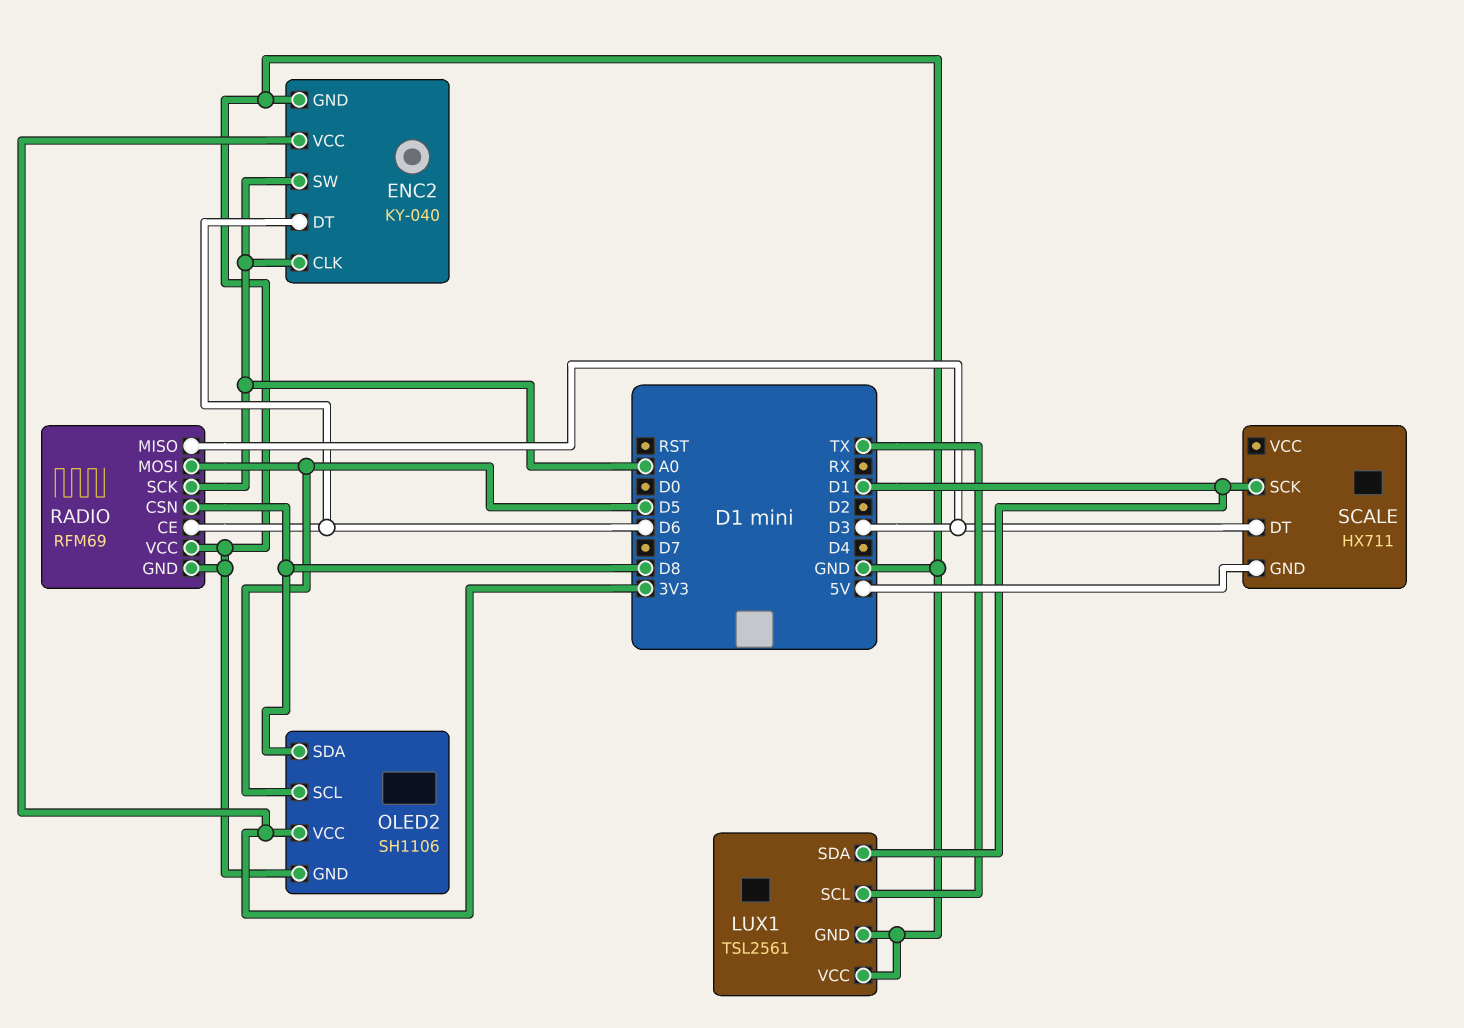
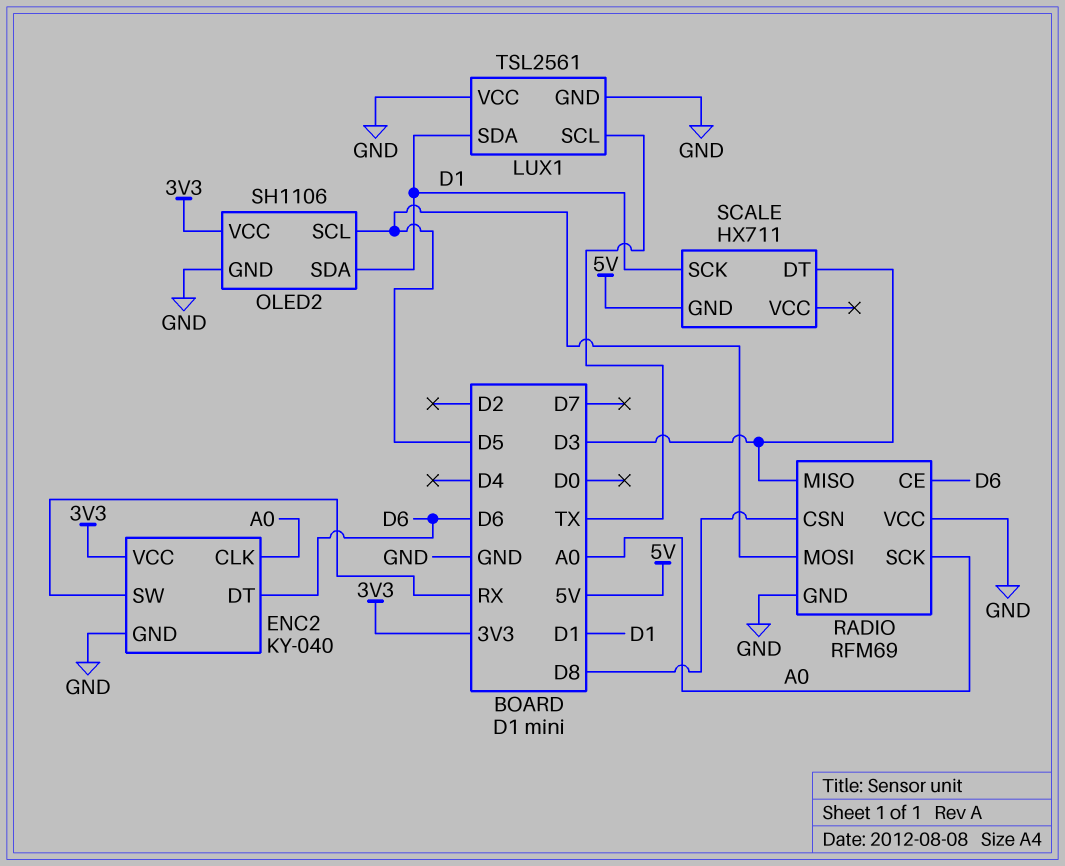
ENC2 pin SW: A0 -> RX
OLED2 pin SDA: D8 -> D1

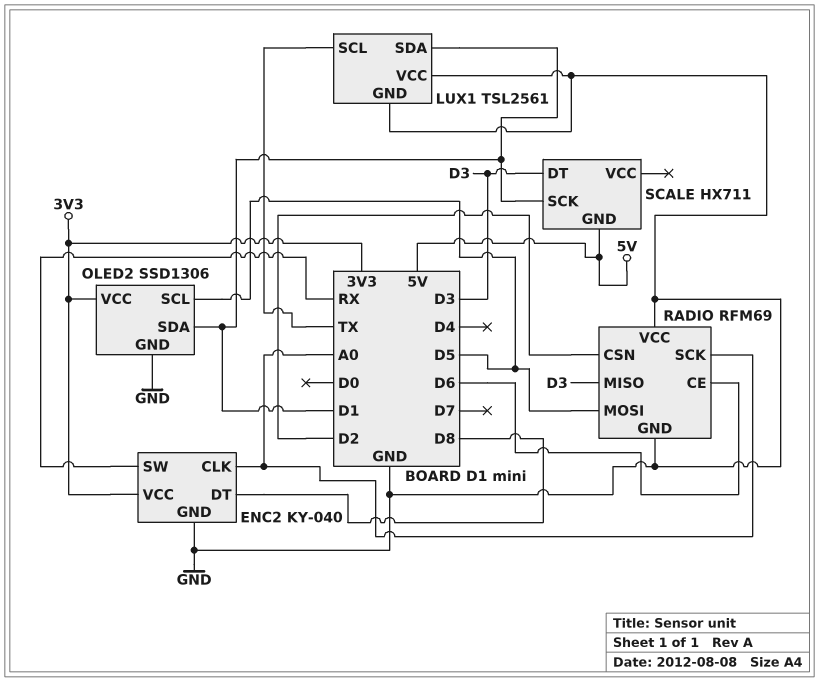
ENC2 pin DT: D6 -> D8
OLED2: SH1106 -> SSD1306
RADIO pin CSN: D8 -> D2

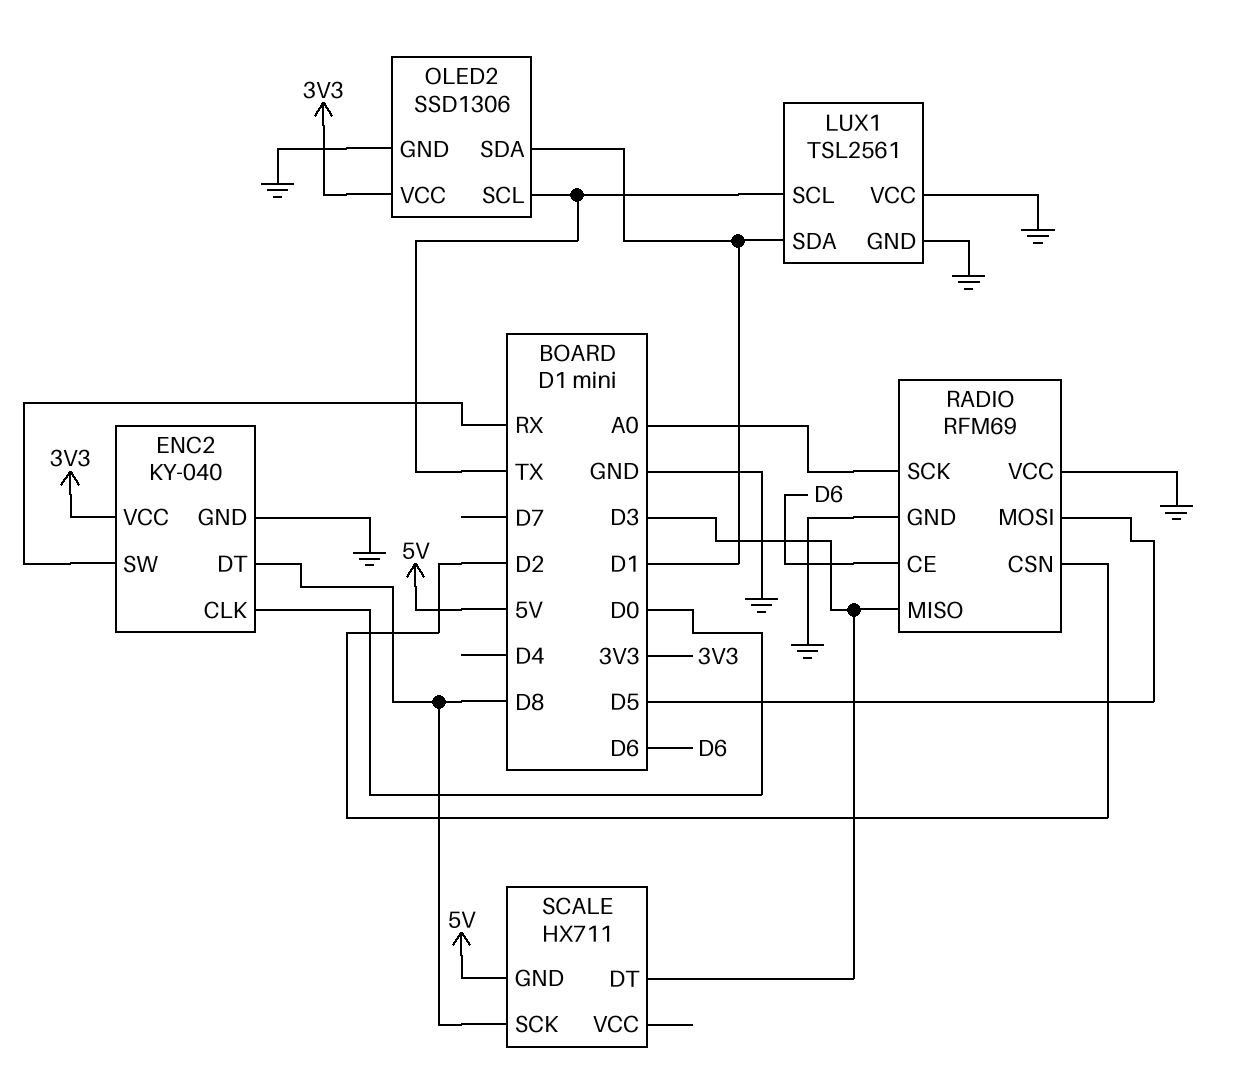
ENC2 pin CLK: A0 -> D0
OLED2 pin SCL: D5 -> TX
SCALE pin SCK: D1 -> D8

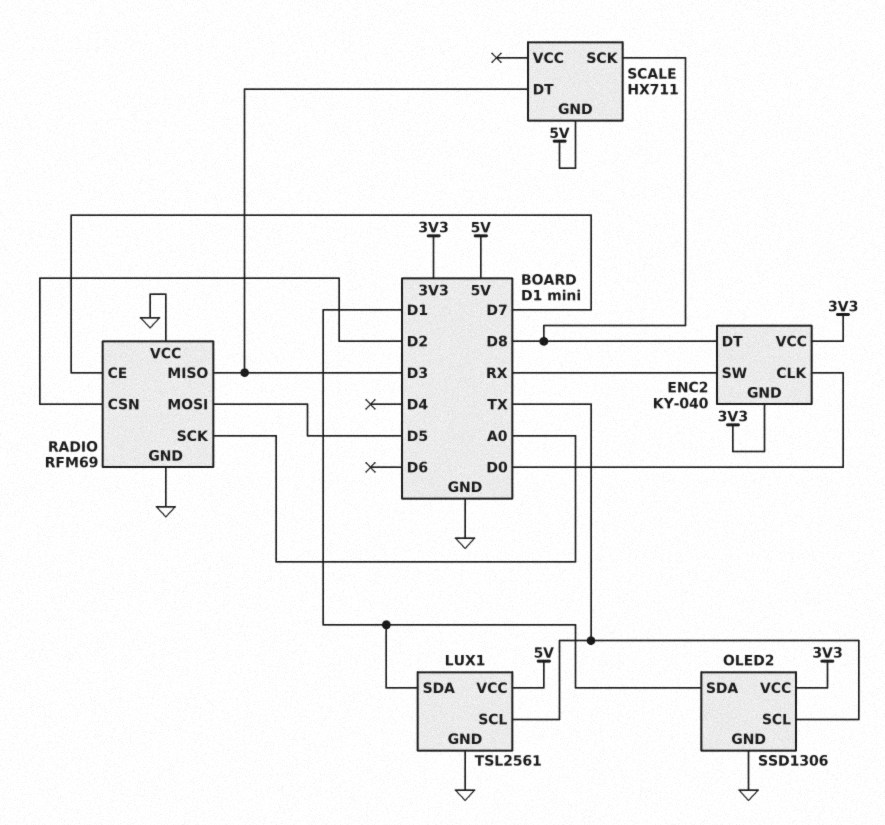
ENC2 pin GND: GND -> 3V3
LUX1 pin VCC: GND -> 5V
RADIO pin CE: D6 -> D7

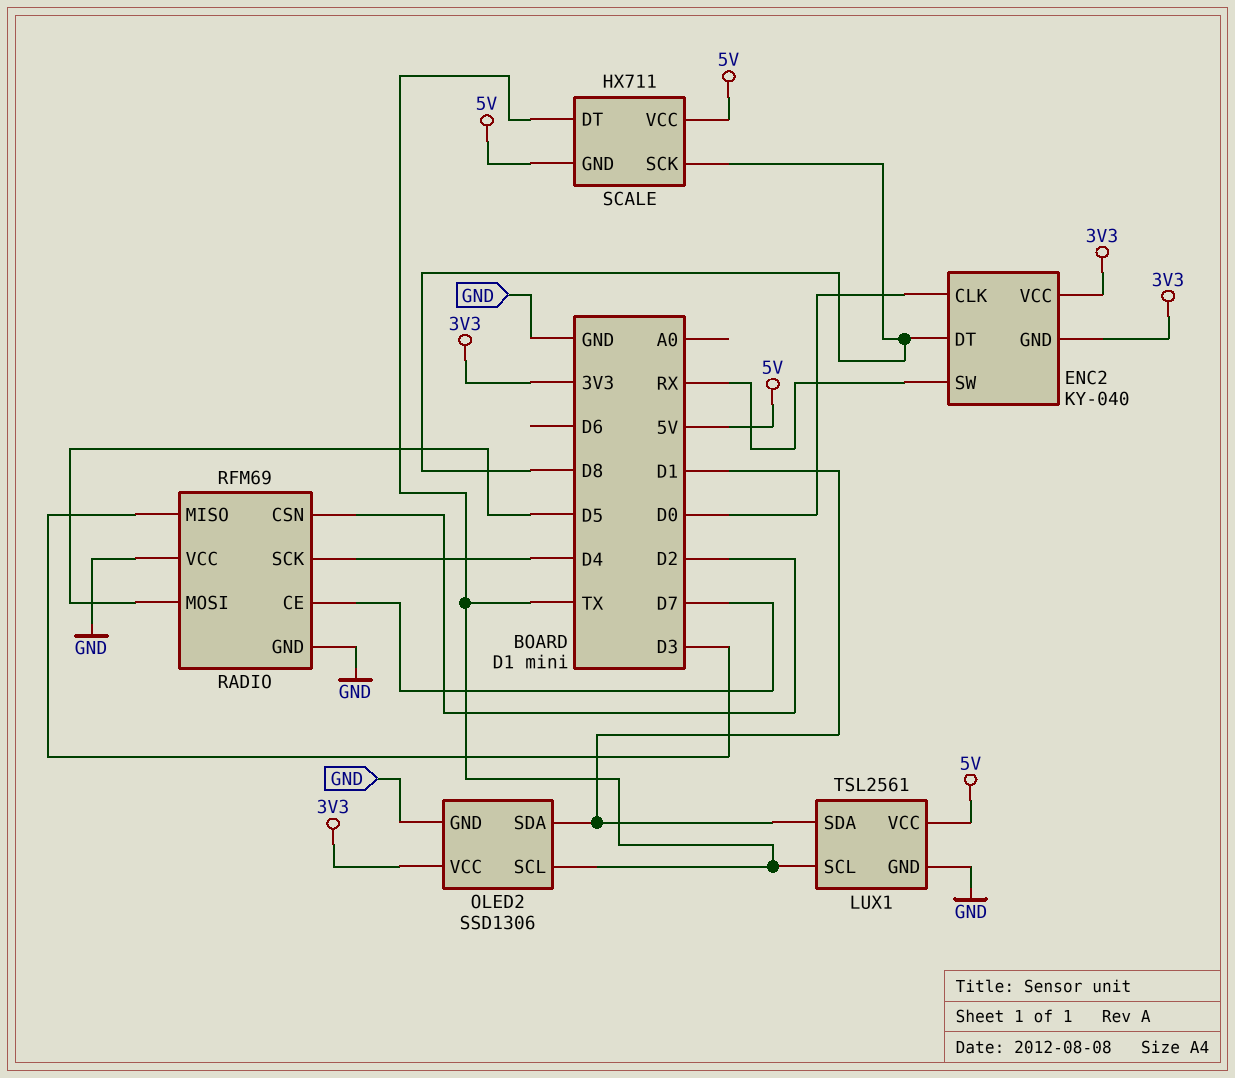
RADIO pin SCK: A0 -> D4
SCALE pin DT: D3 -> TX
SCALE pin VCC: none -> 5V

